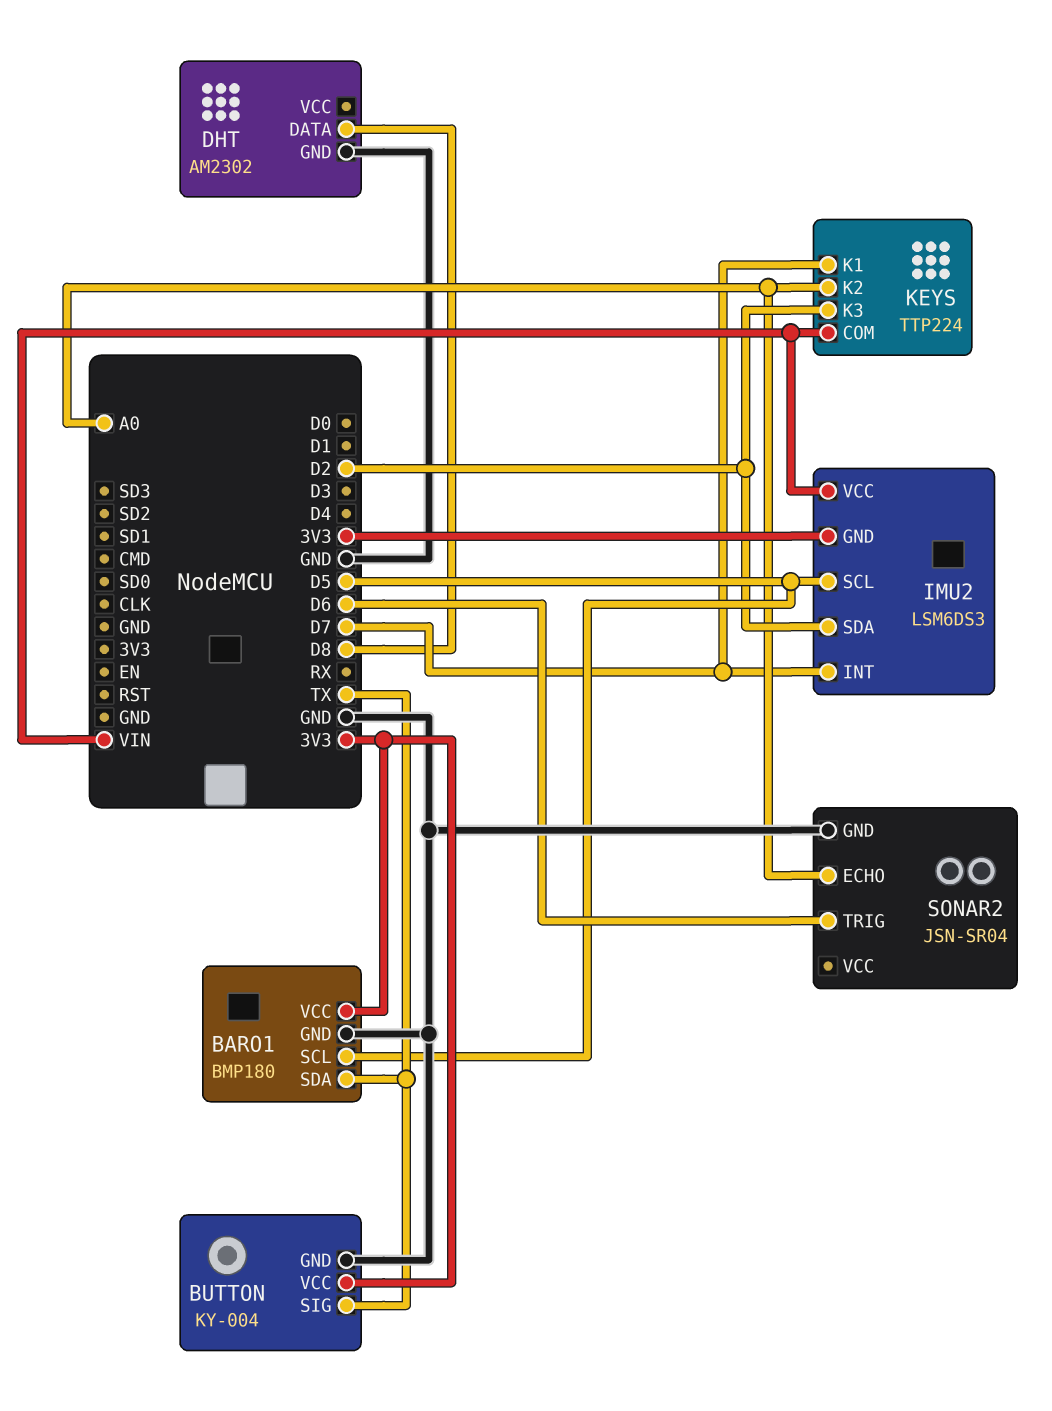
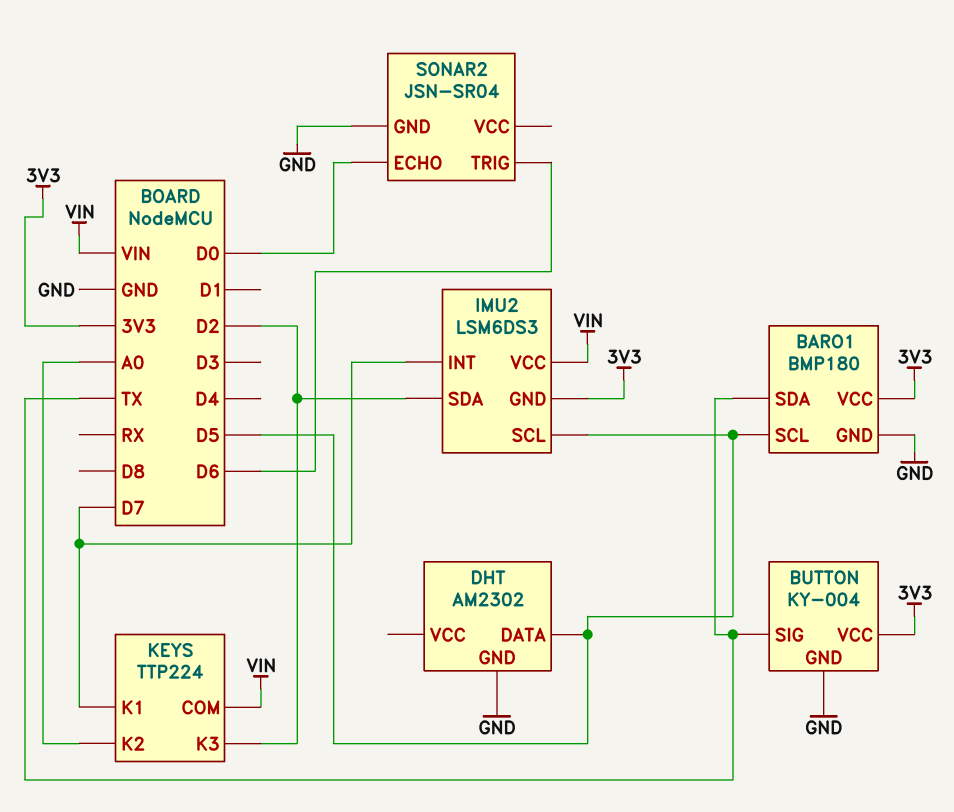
DHT pin DATA: D8 -> D5
SONAR2 pin ECHO: A0 -> D0

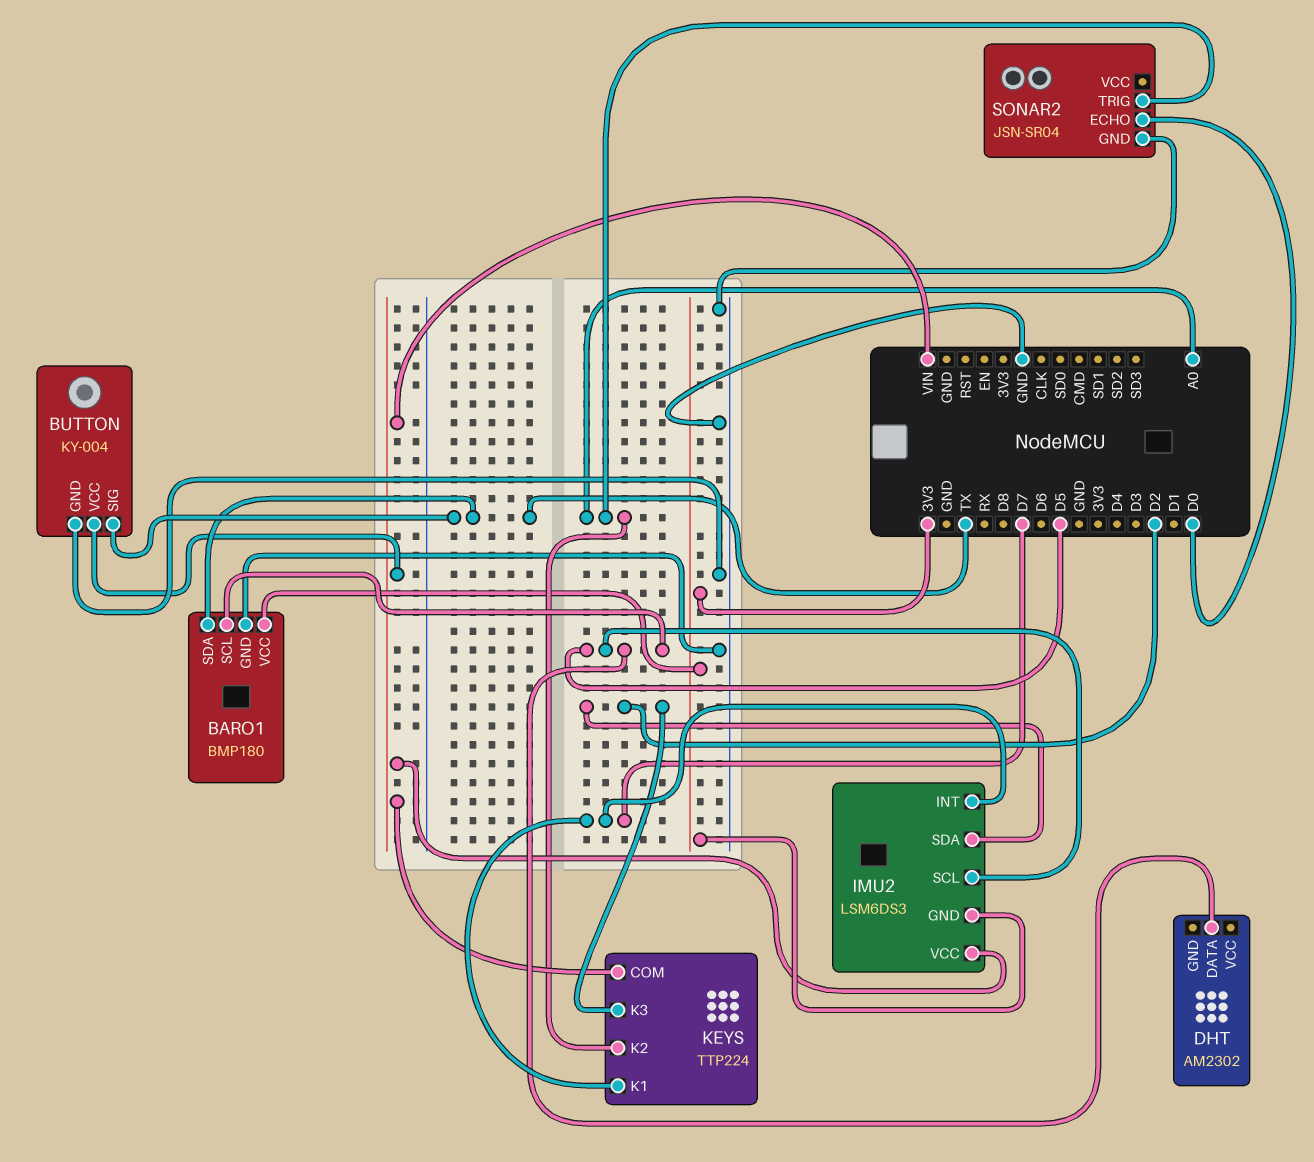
BUTTON pin VCC: 3V3 -> VIN
DHT pin GND: GND -> none
SONAR2 pin TRIG: D6 -> A0

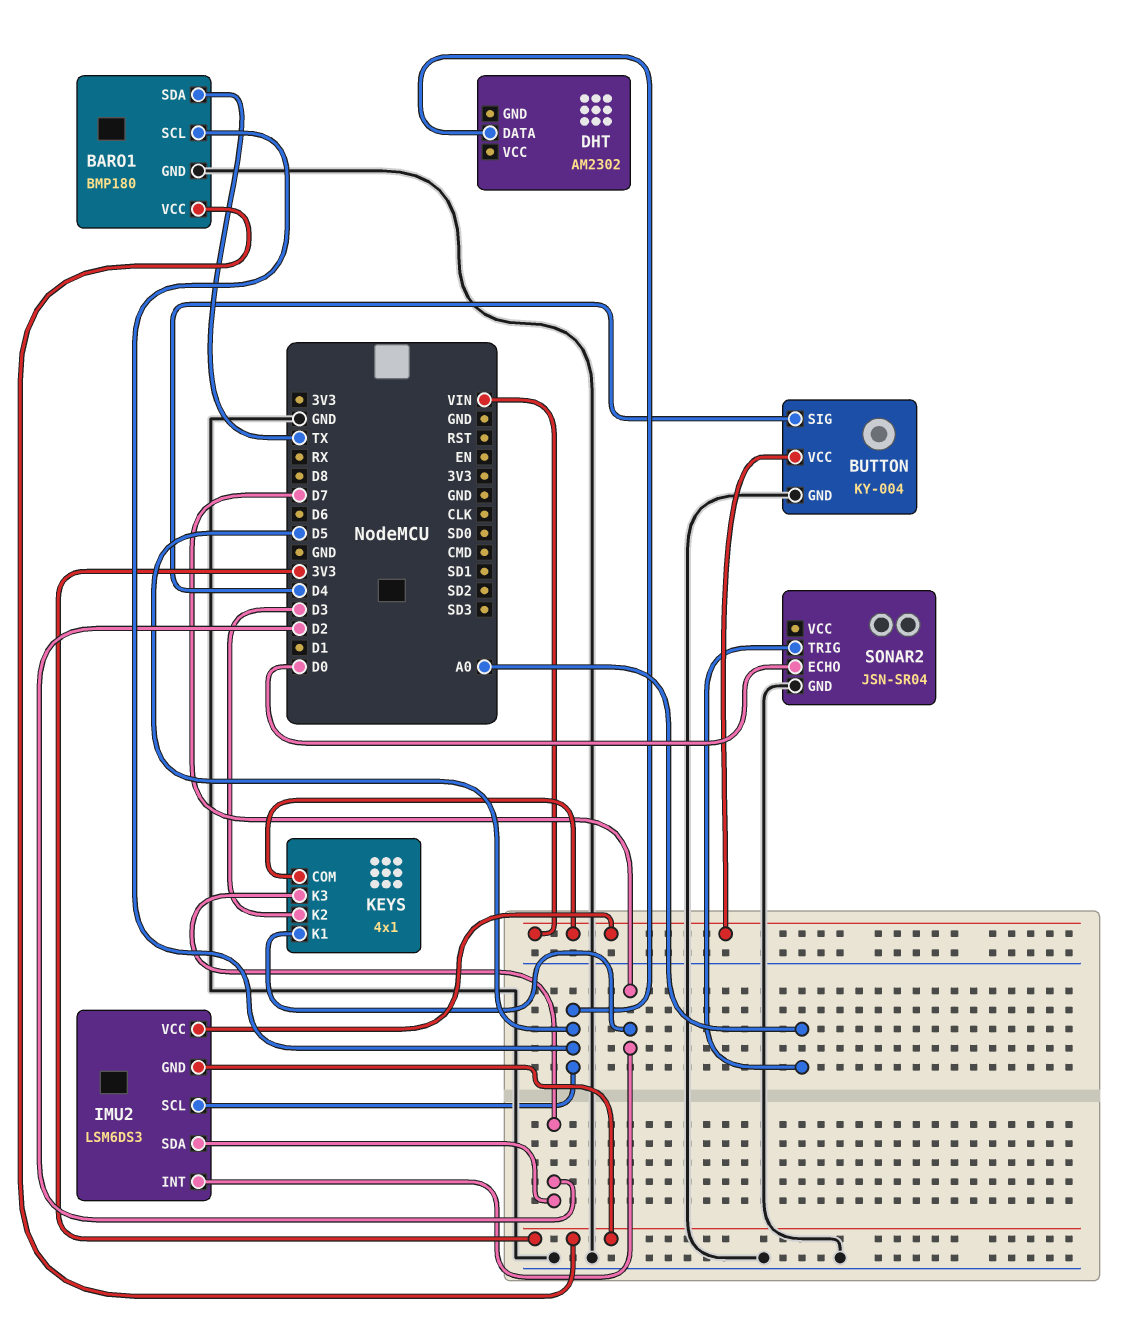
BUTTON pin SIG: TX -> D4
KEYS: TTP224 -> 4x1
KEYS pin K2: A0 -> D3

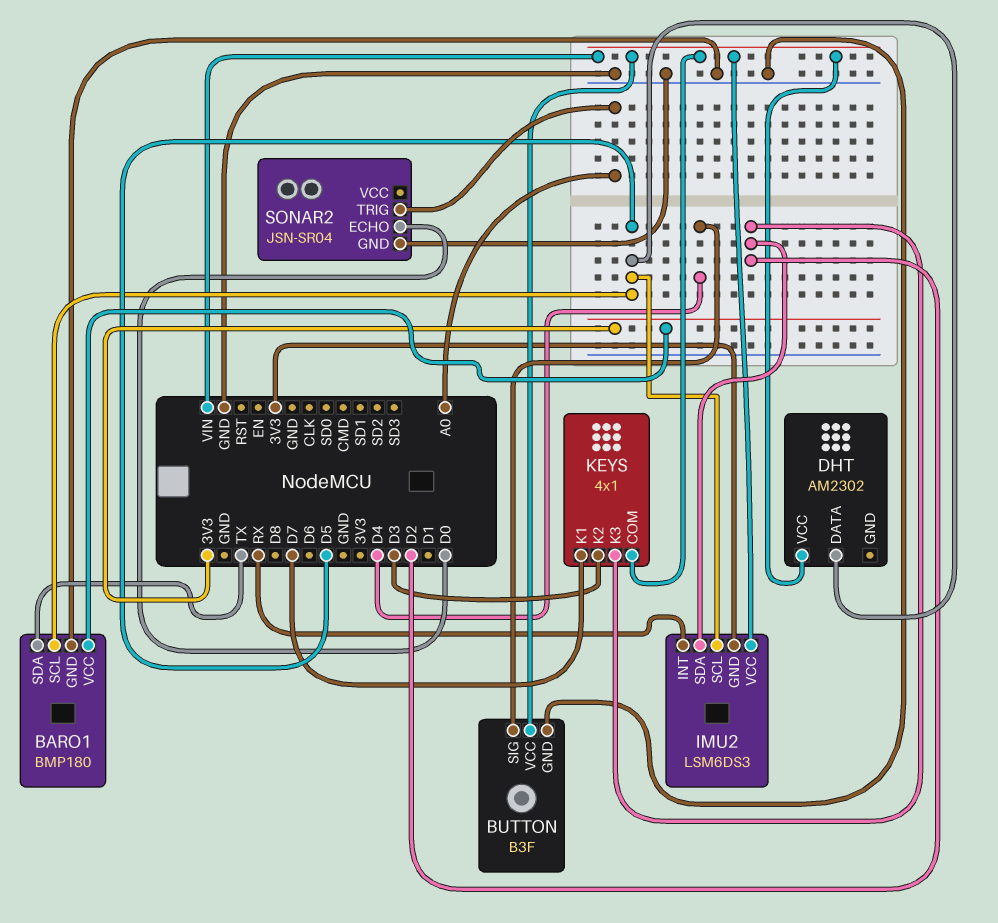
BUTTON: KY-004 -> B3F
DHT pin VCC: none -> VIN
IMU2 pin INT: D7 -> RX

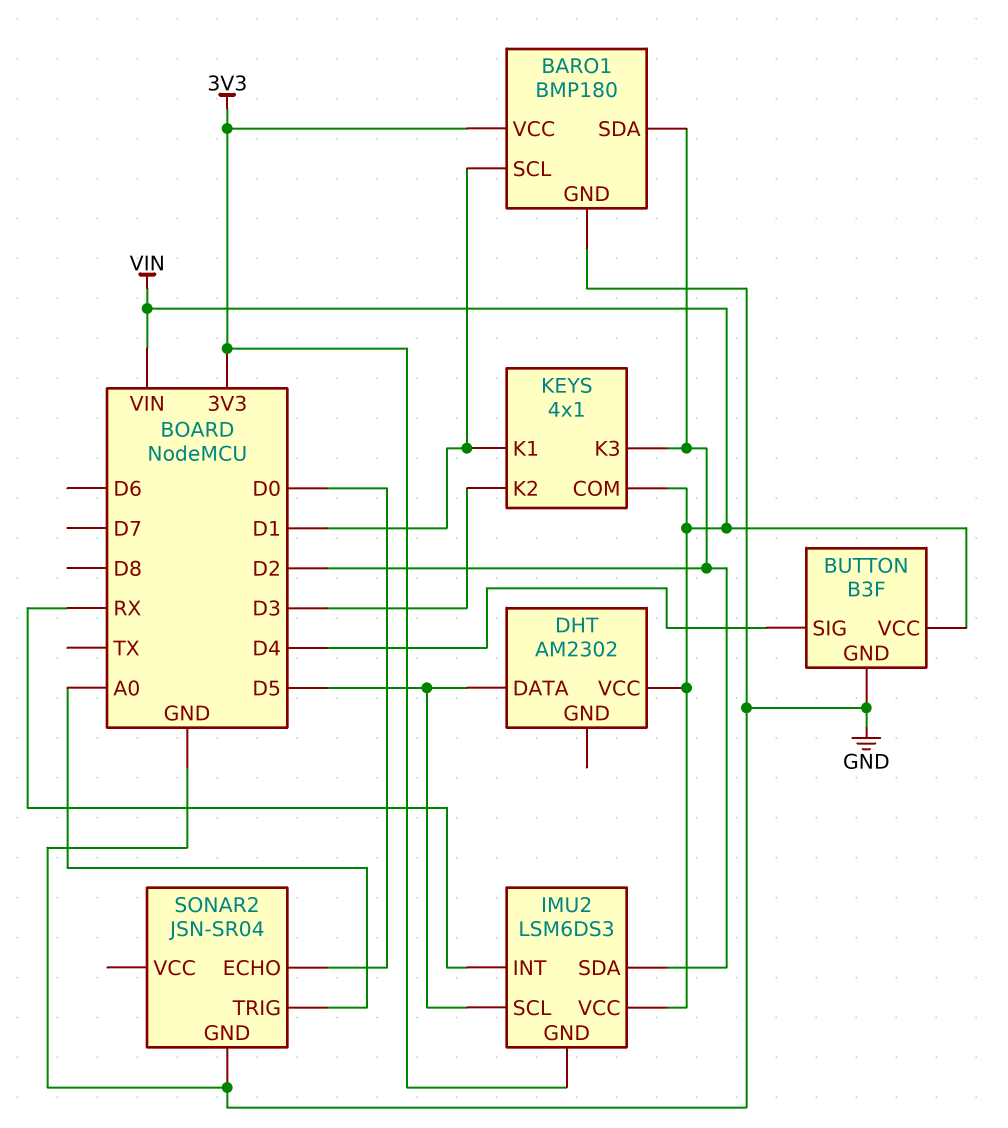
BARO1 pin SCL: D5 -> D1
BARO1 pin SDA: TX -> D2
KEYS pin K1: D7 -> D1

